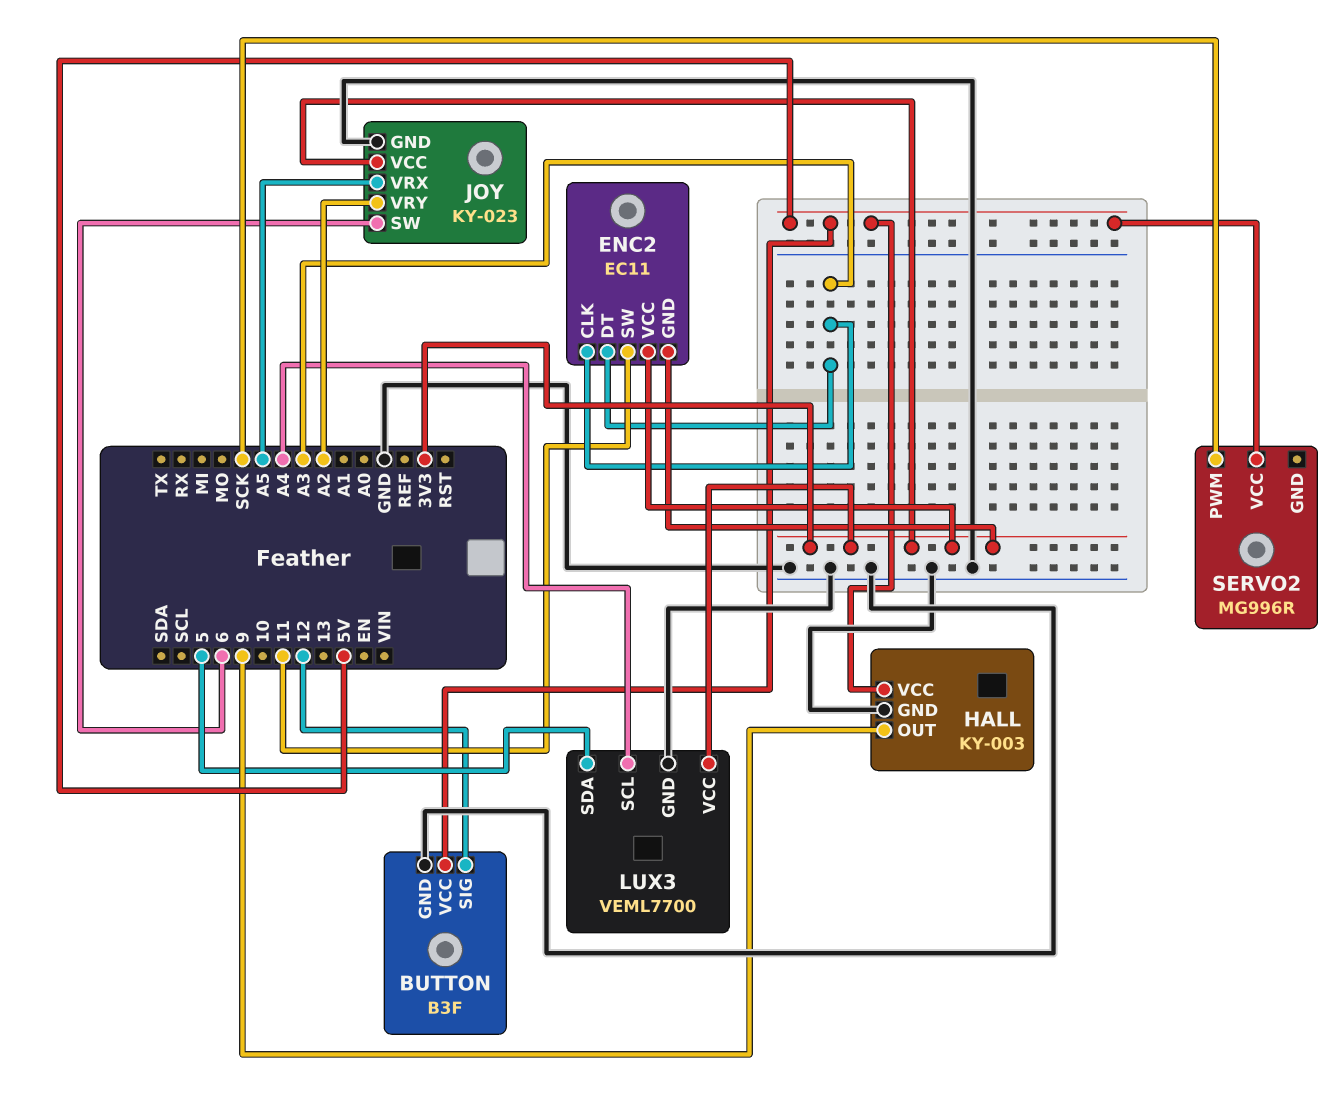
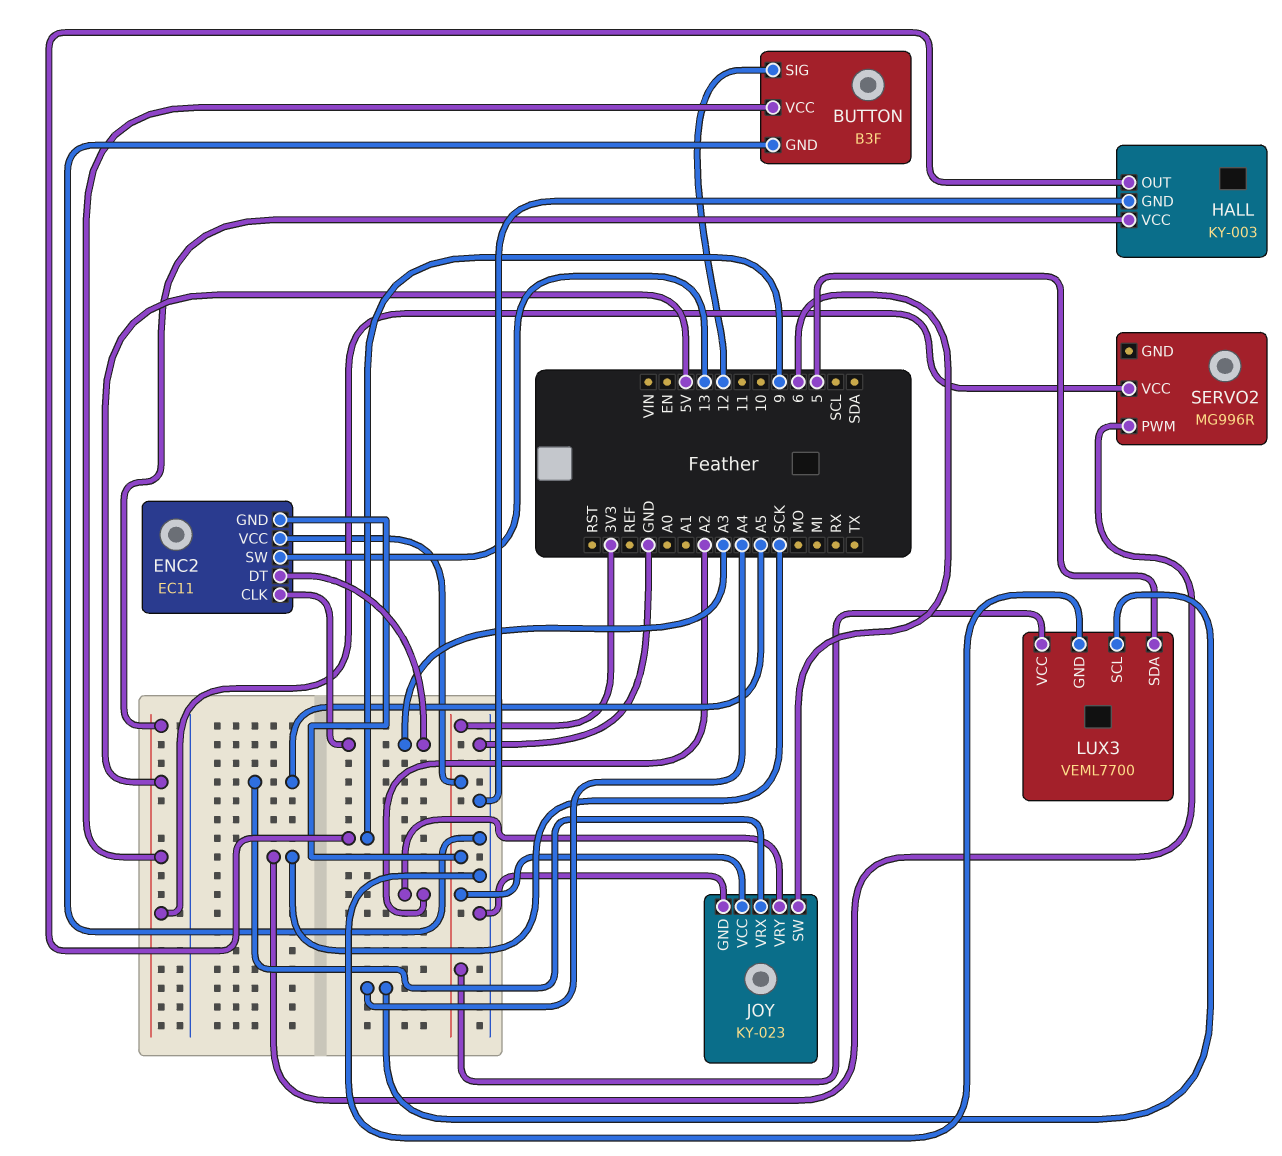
ENC2 pin SW: 11 -> 13

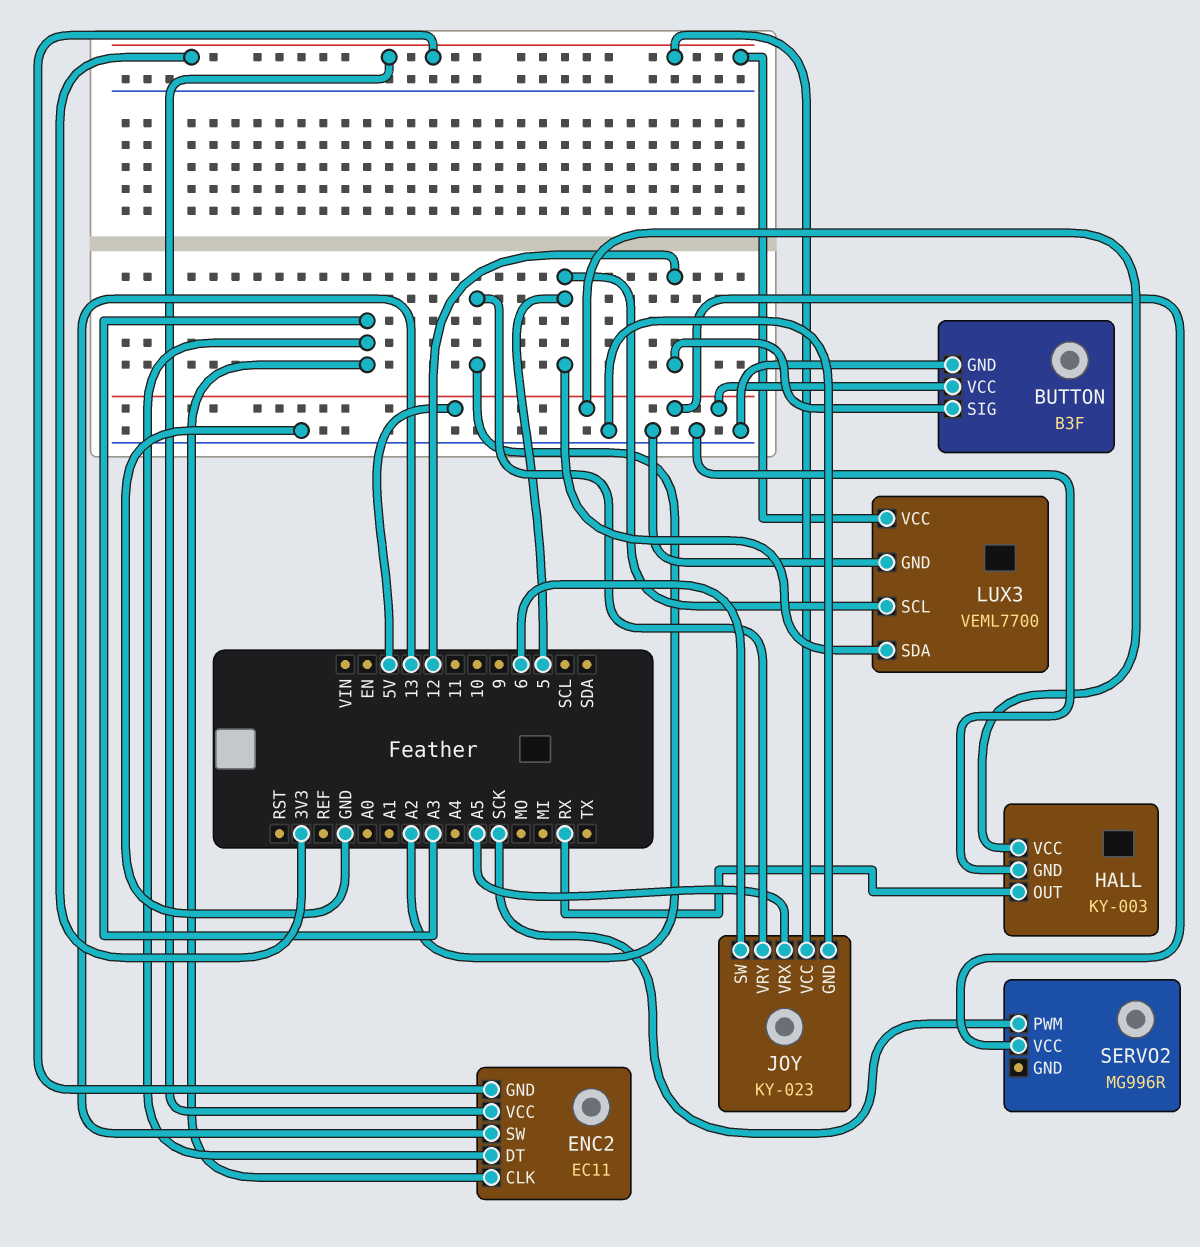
HALL pin OUT: 9 -> RX
LUX3 pin SCL: A4 -> 5

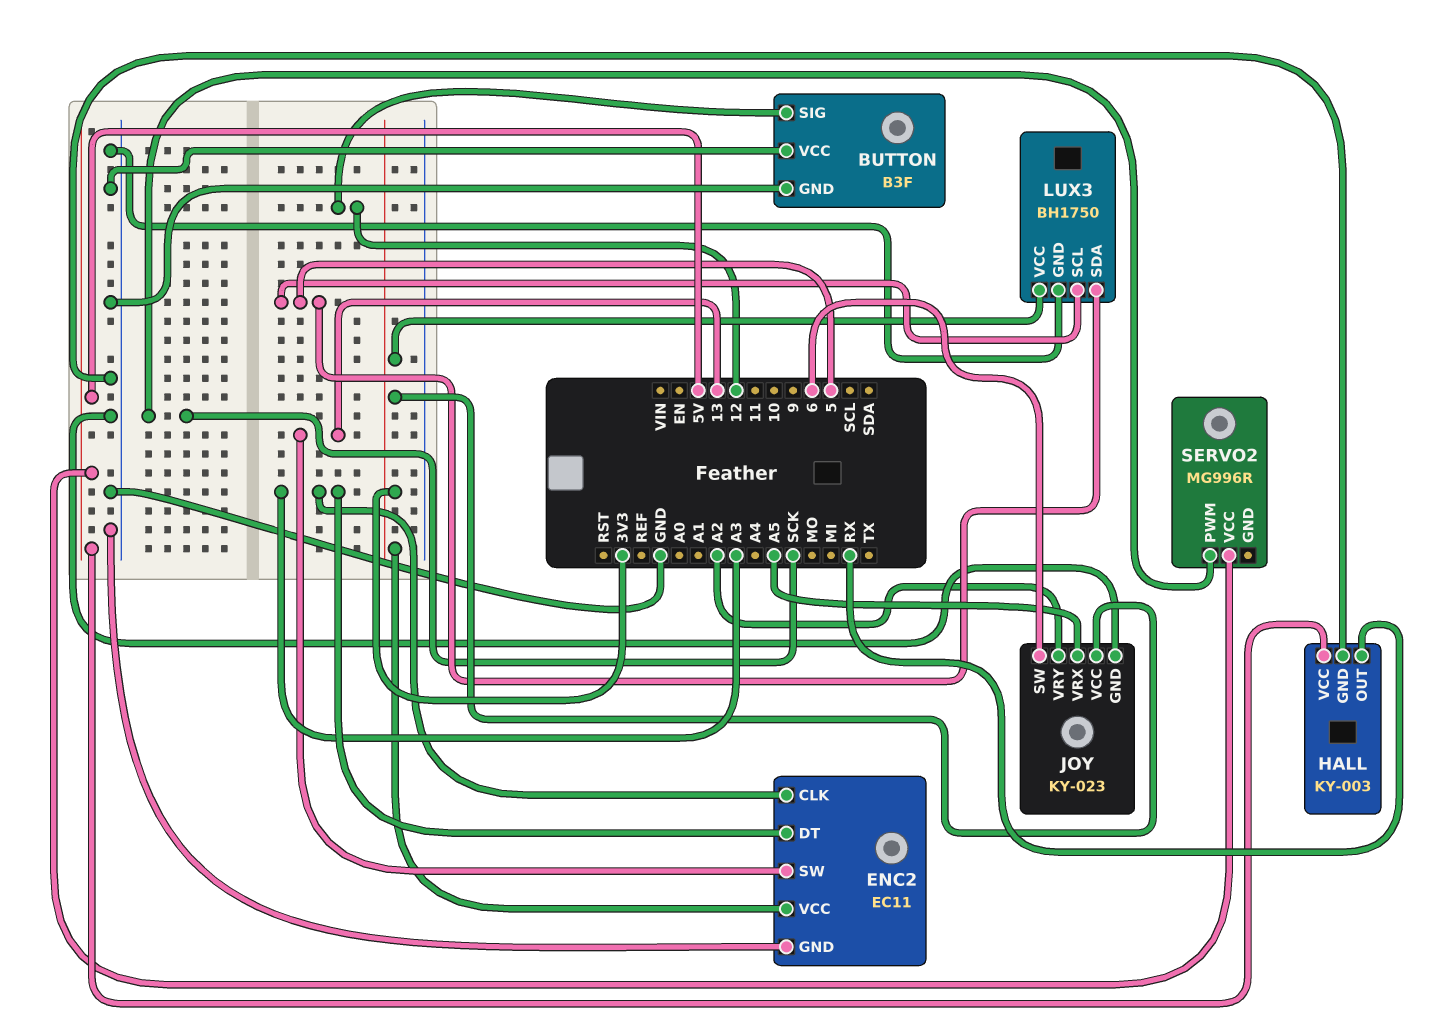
BUTTON pin VCC: 5V -> GND
ENC2 pin GND: 3V3 -> GND
LUX3: VEML7700 -> BH1750

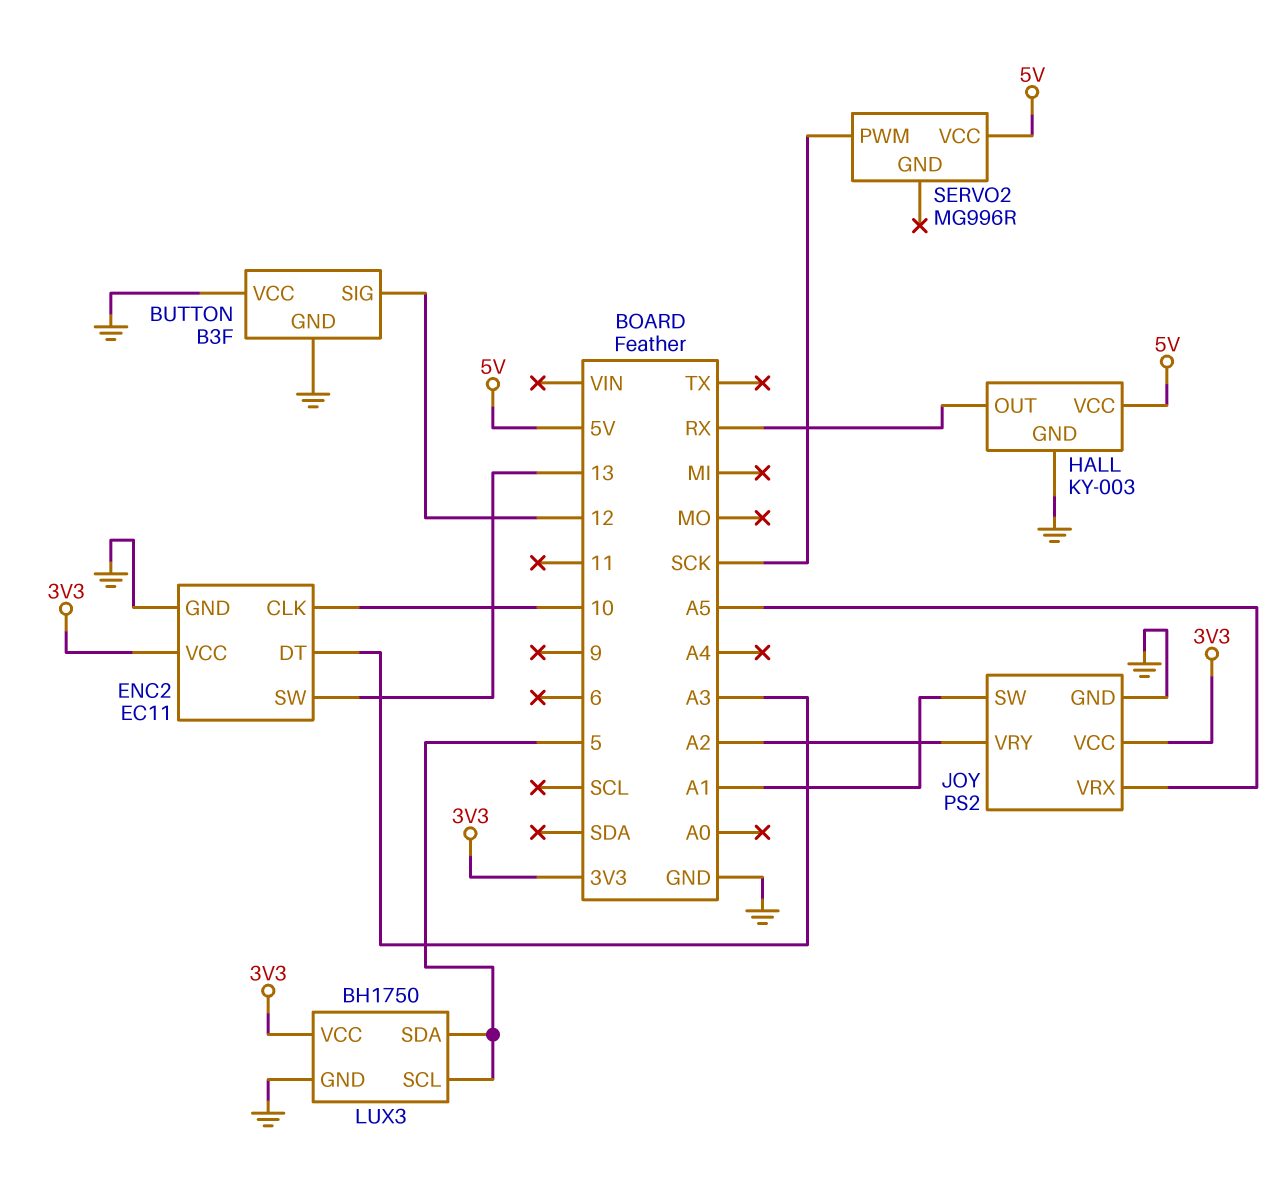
ENC2 pin CLK: A3 -> 10
JOY: KY-023 -> PS2
JOY pin SW: 6 -> A1

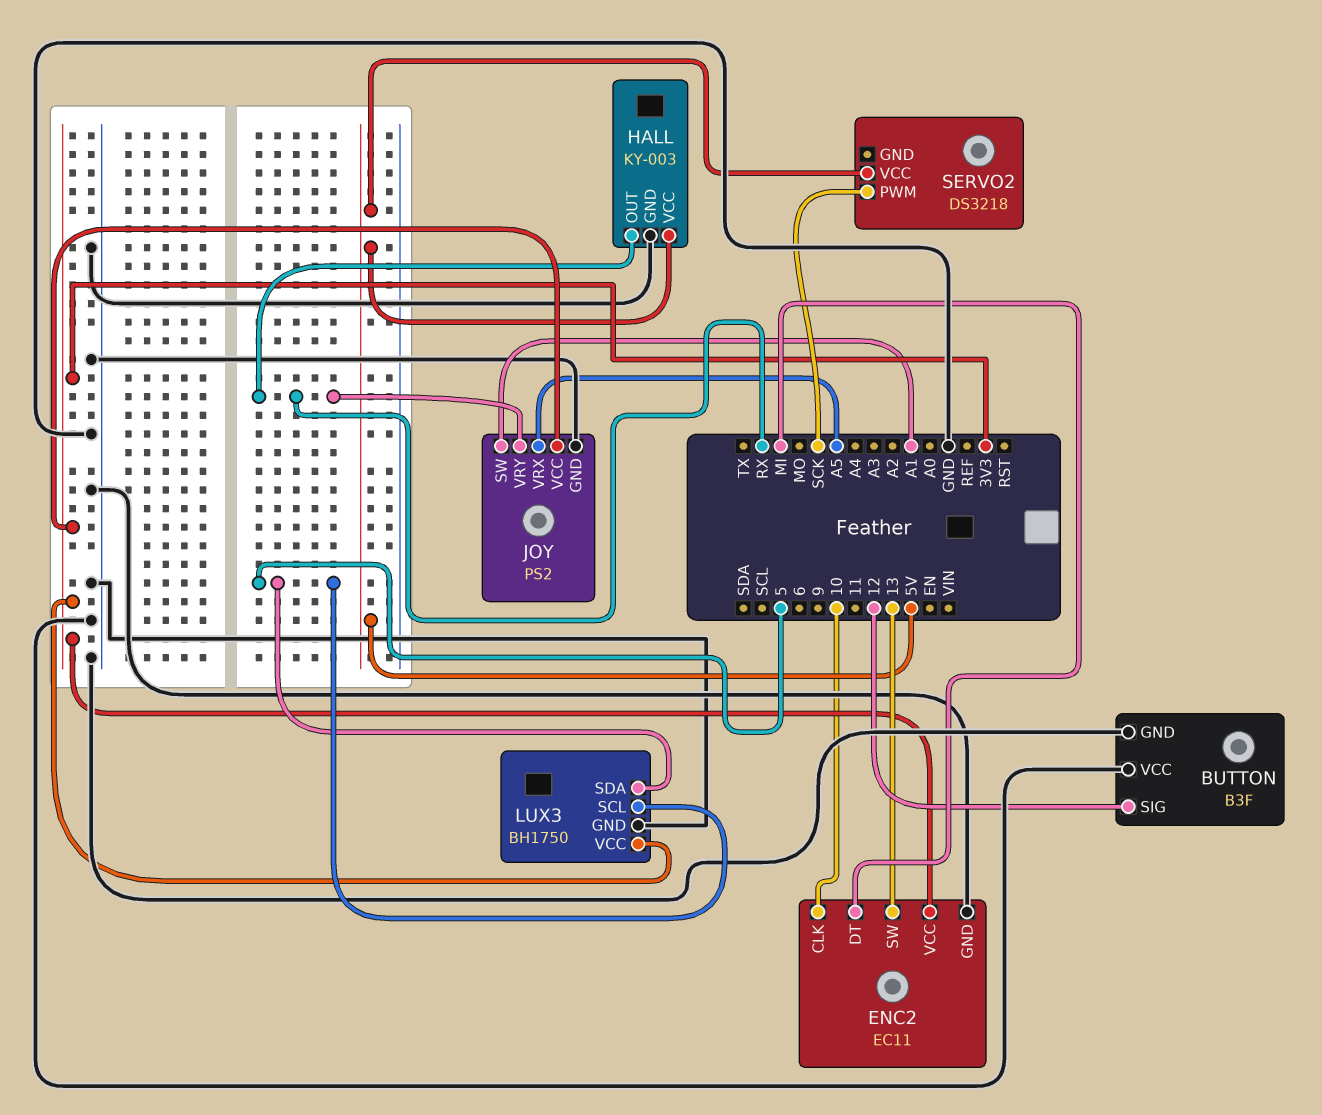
ENC2 pin DT: A3 -> MI
JOY pin VRY: A2 -> RX
SERVO2: MG996R -> DS3218

